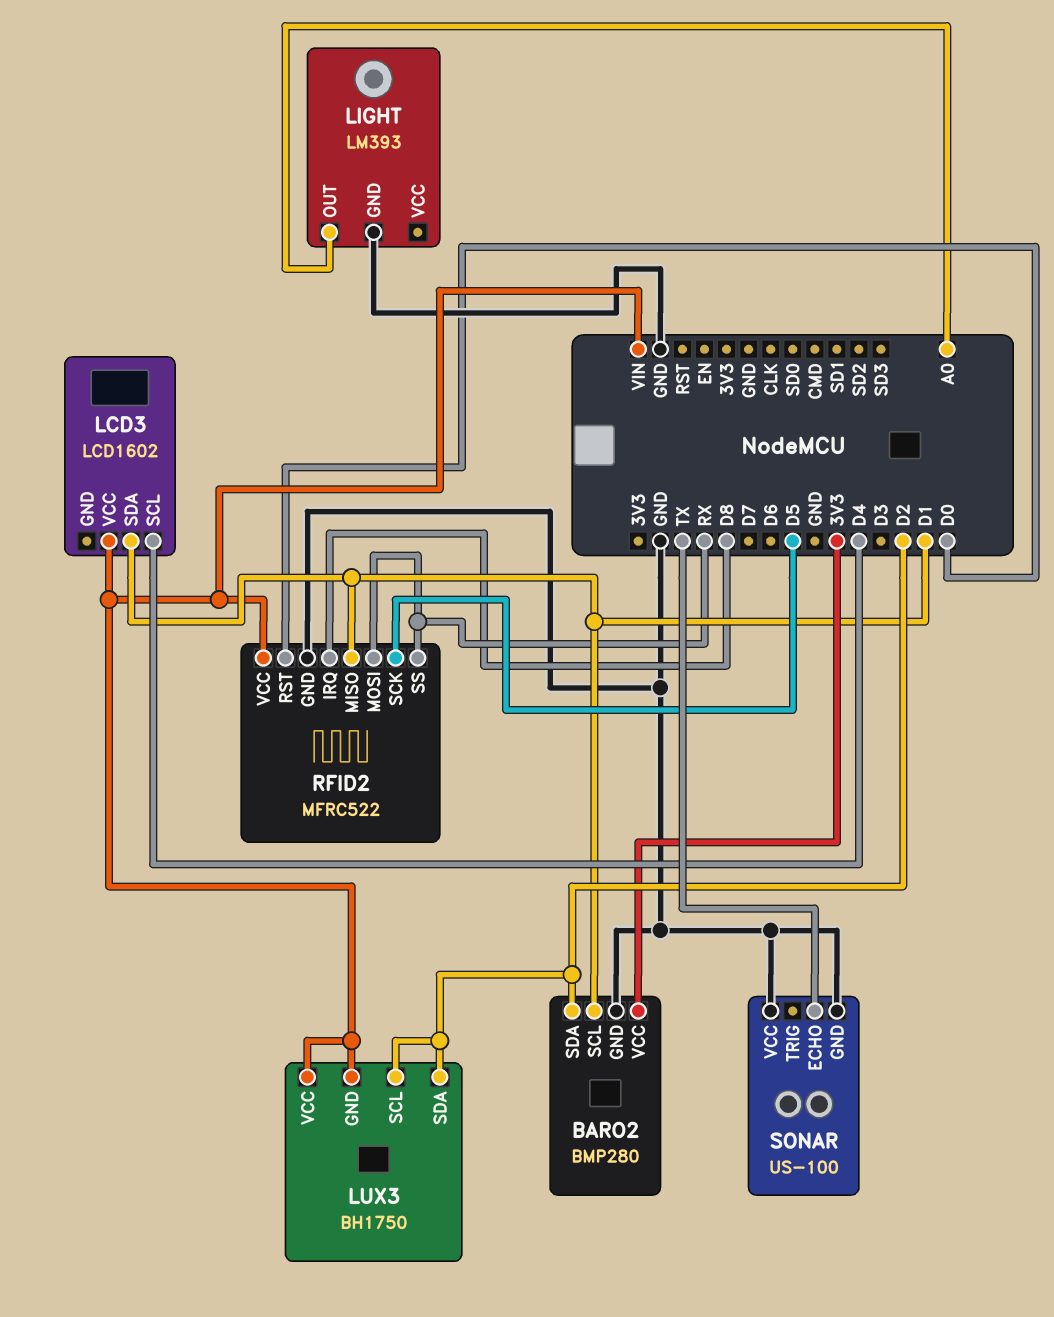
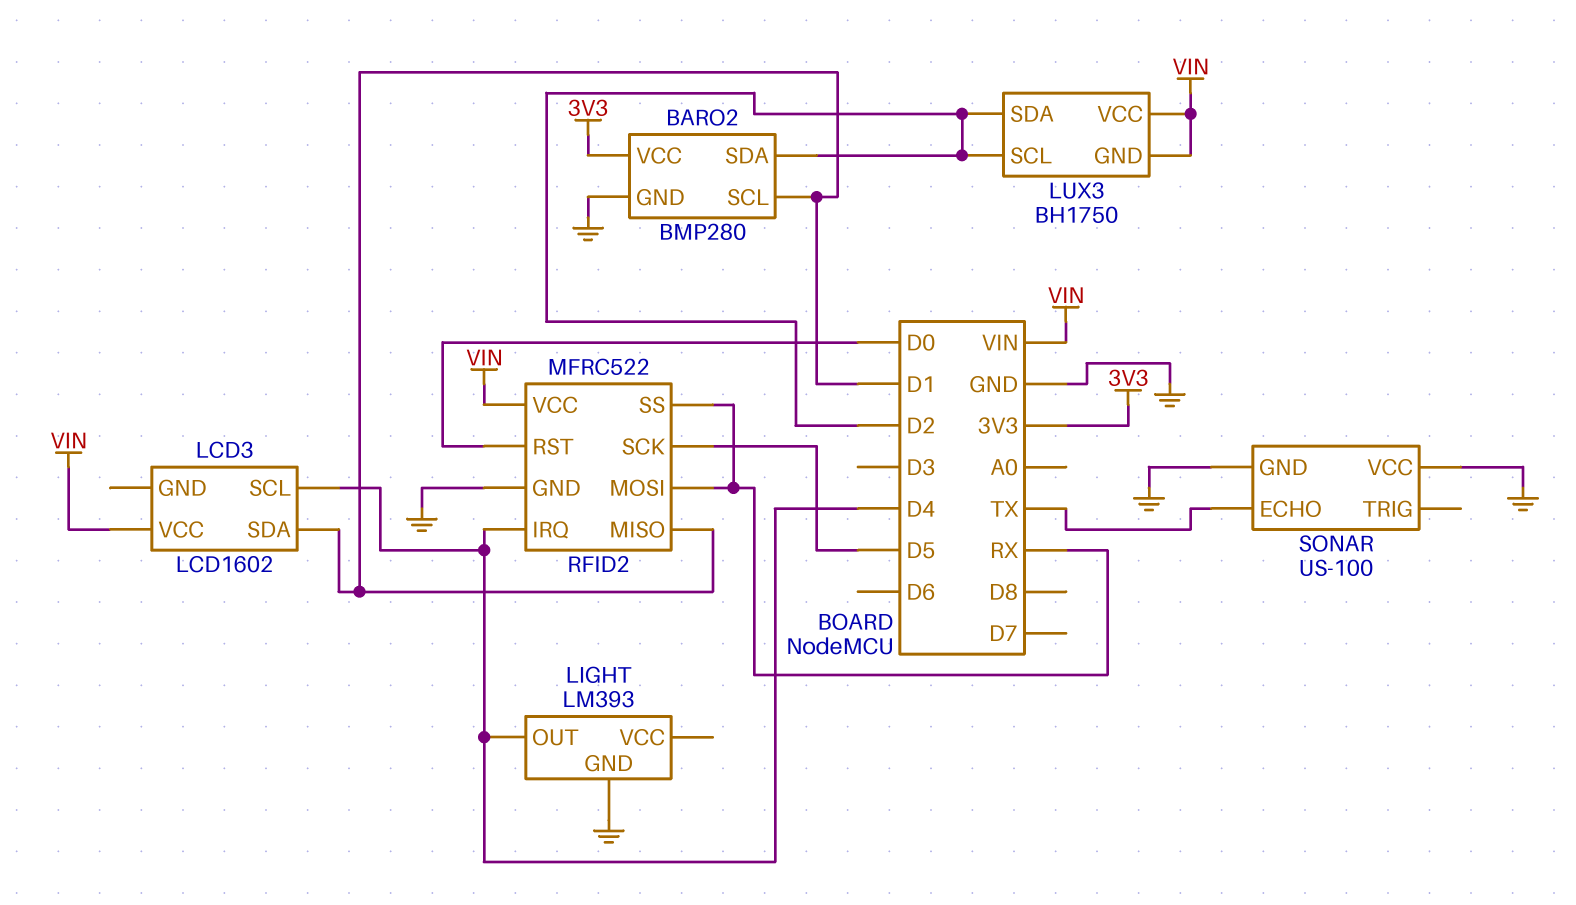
LIGHT pin OUT: A0 -> D4
RFID2 pin IRQ: D8 -> D4

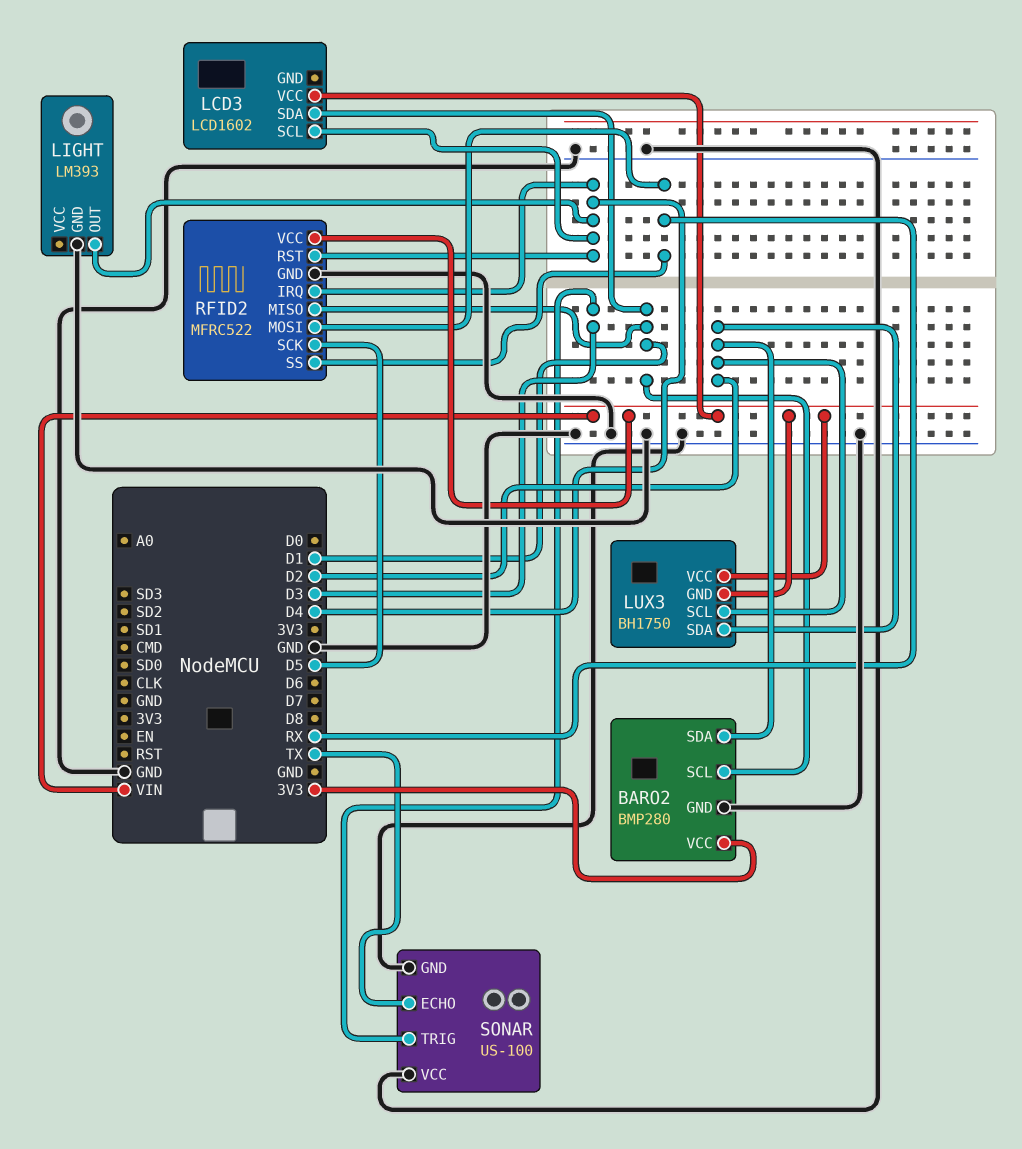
RFID2 pin RST: D0 -> D4
SONAR pin TRIG: none -> D3

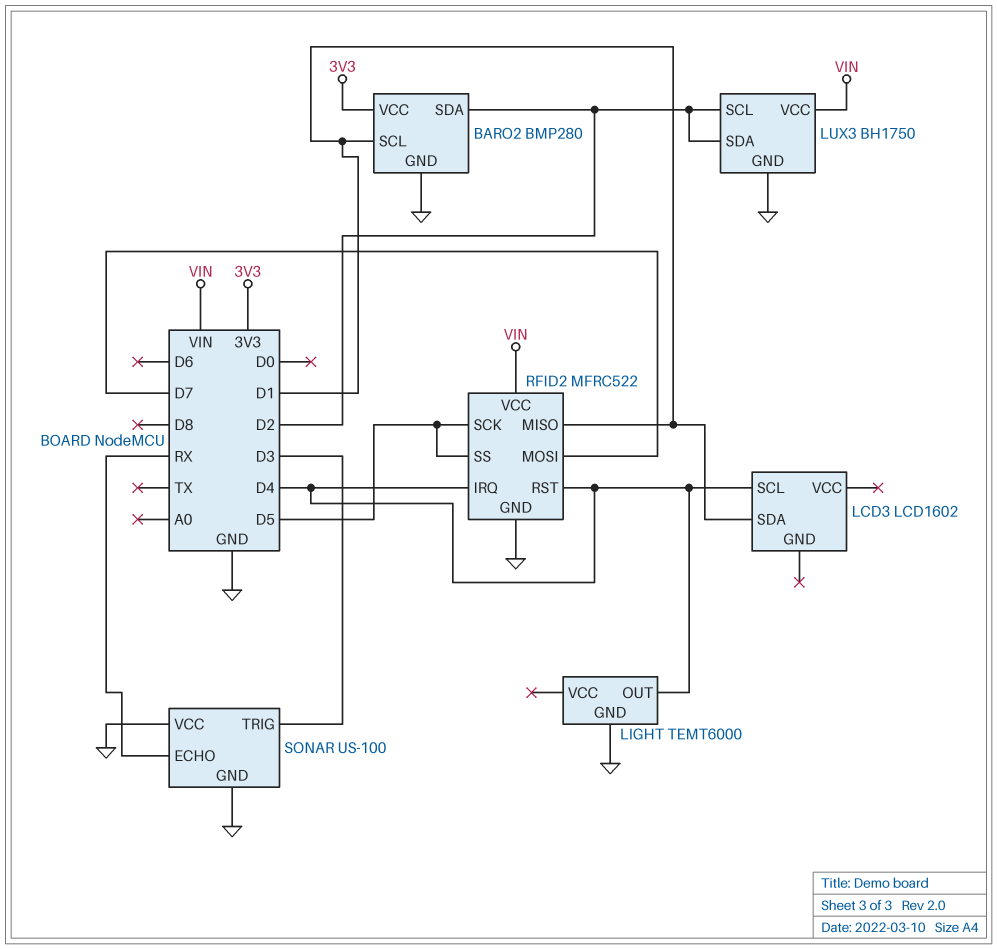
LCD3 pin VCC: VIN -> none
LIGHT: LM393 -> TEMT6000
LUX3 pin GND: VIN -> GND
RFID2 pin MOSI: RX -> D7
RFID2 pin SS: RX -> D5
SONAR pin ECHO: TX -> RX

